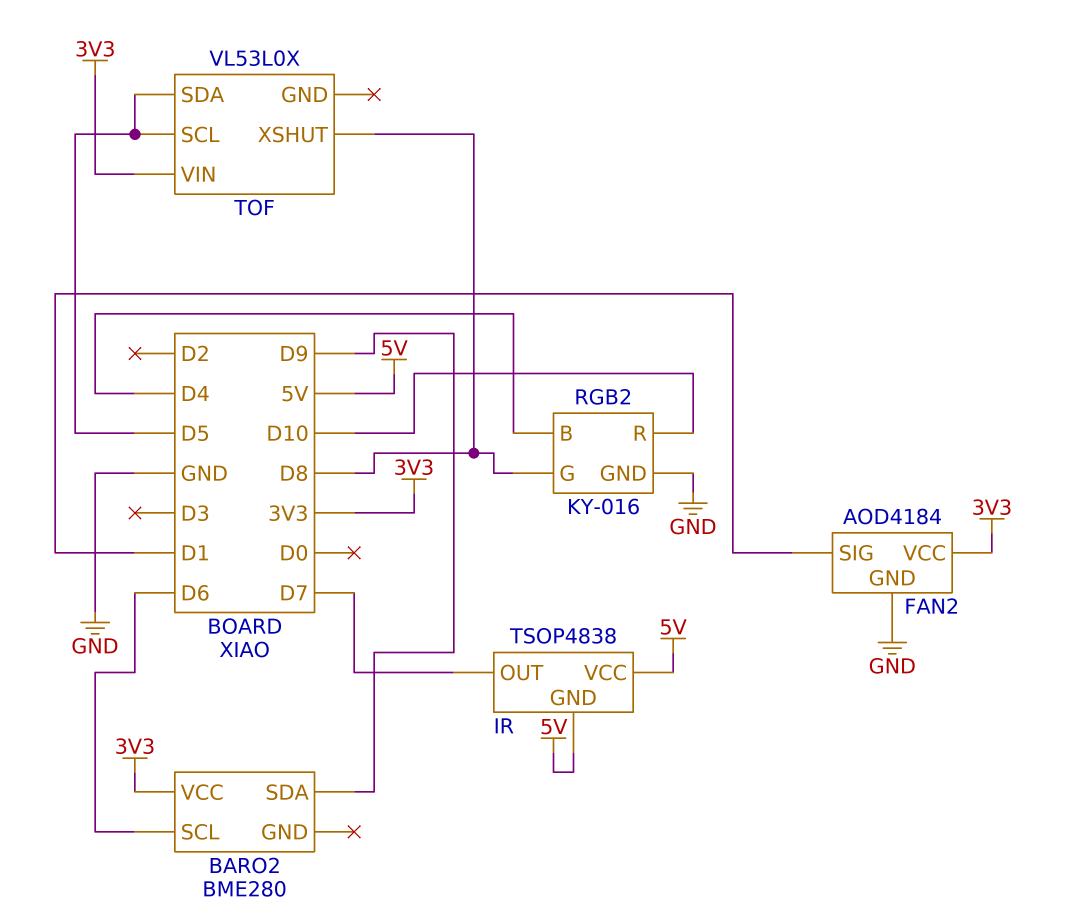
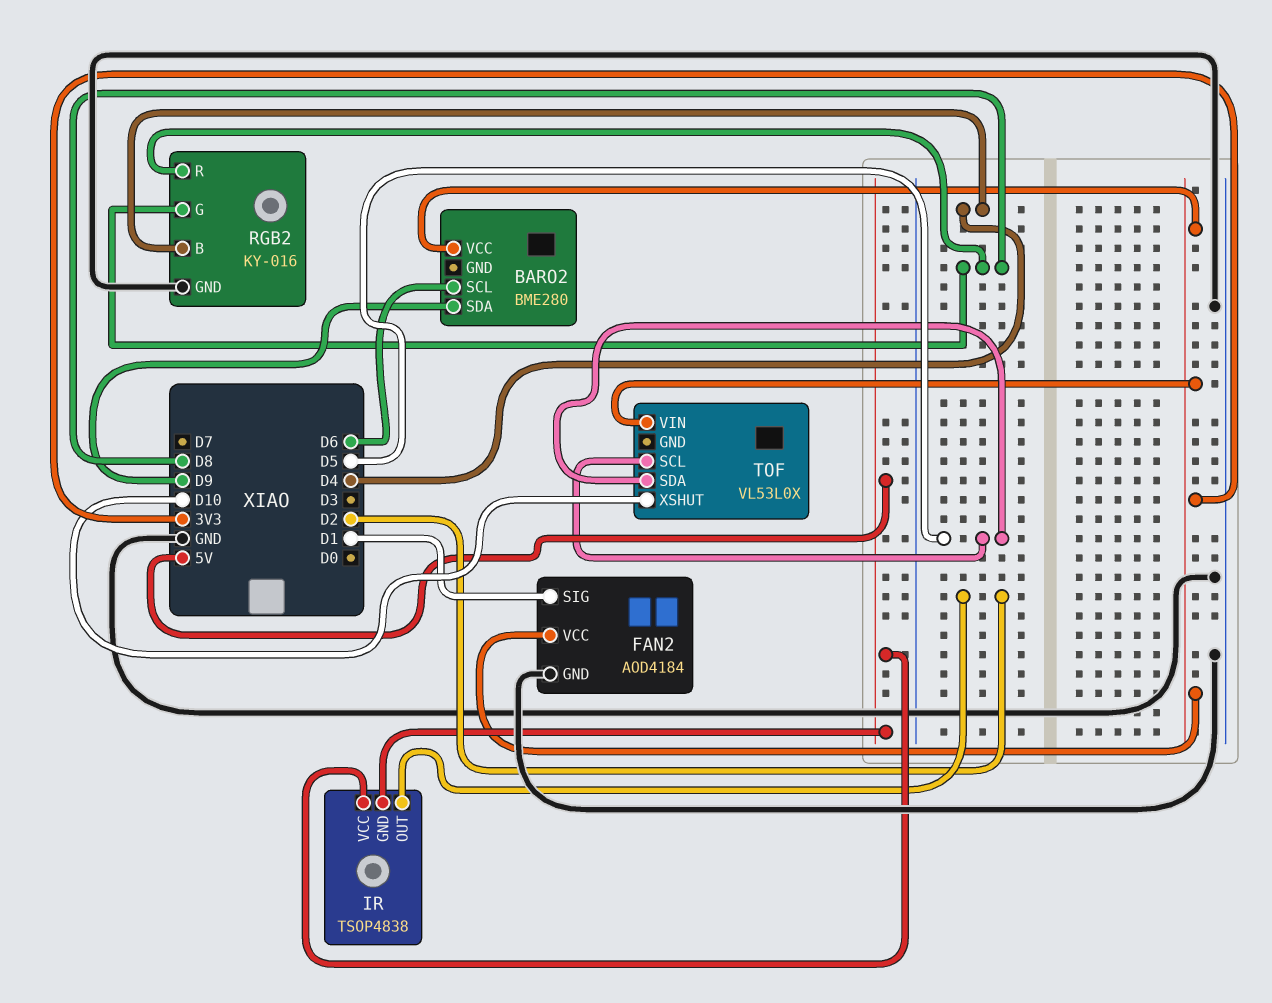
IR pin OUT: D7 -> D2
RGB2 pin R: D10 -> D8
TOF pin XSHUT: D8 -> D10

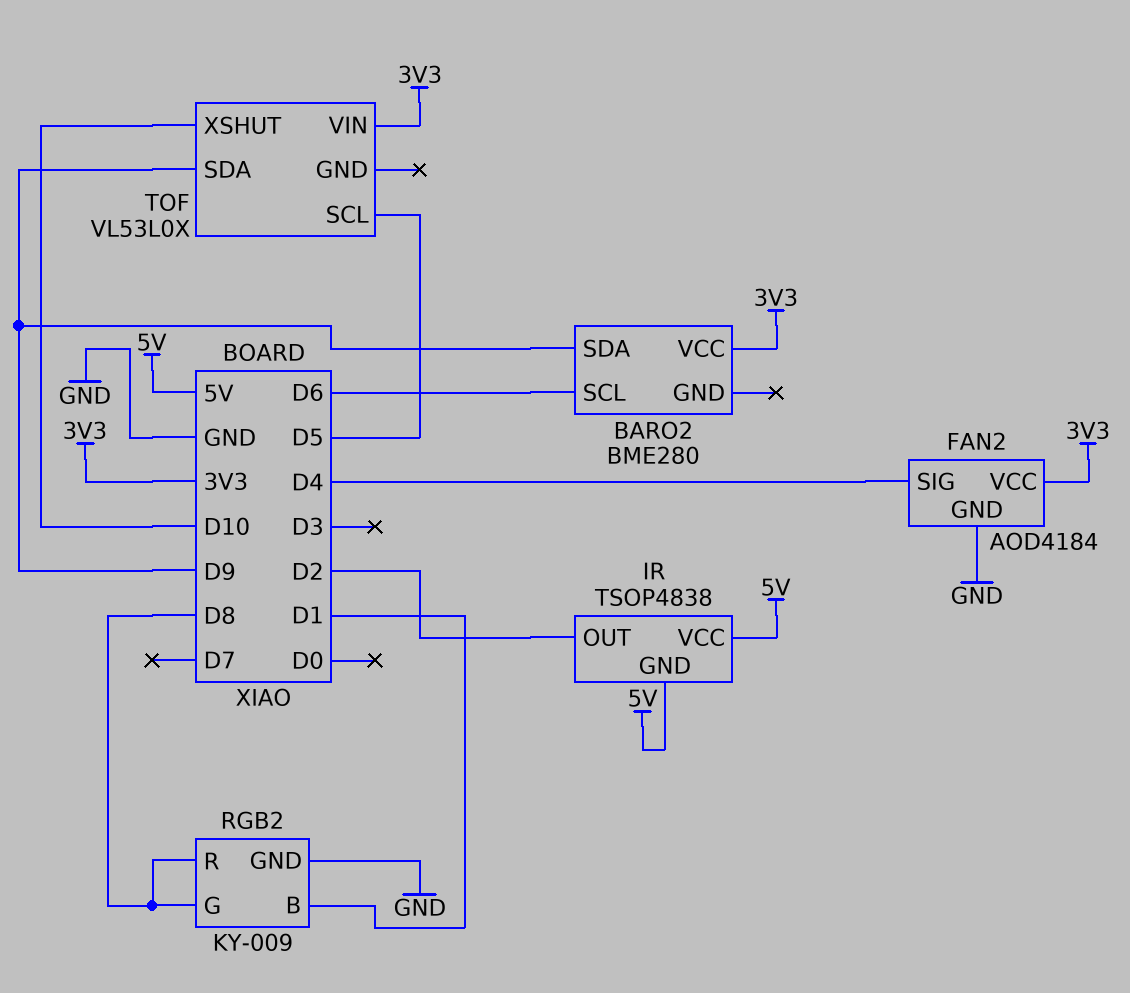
FAN2 pin SIG: D1 -> D4
RGB2: KY-016 -> KY-009
RGB2 pin B: D4 -> D1
TOF pin SDA: D5 -> D9

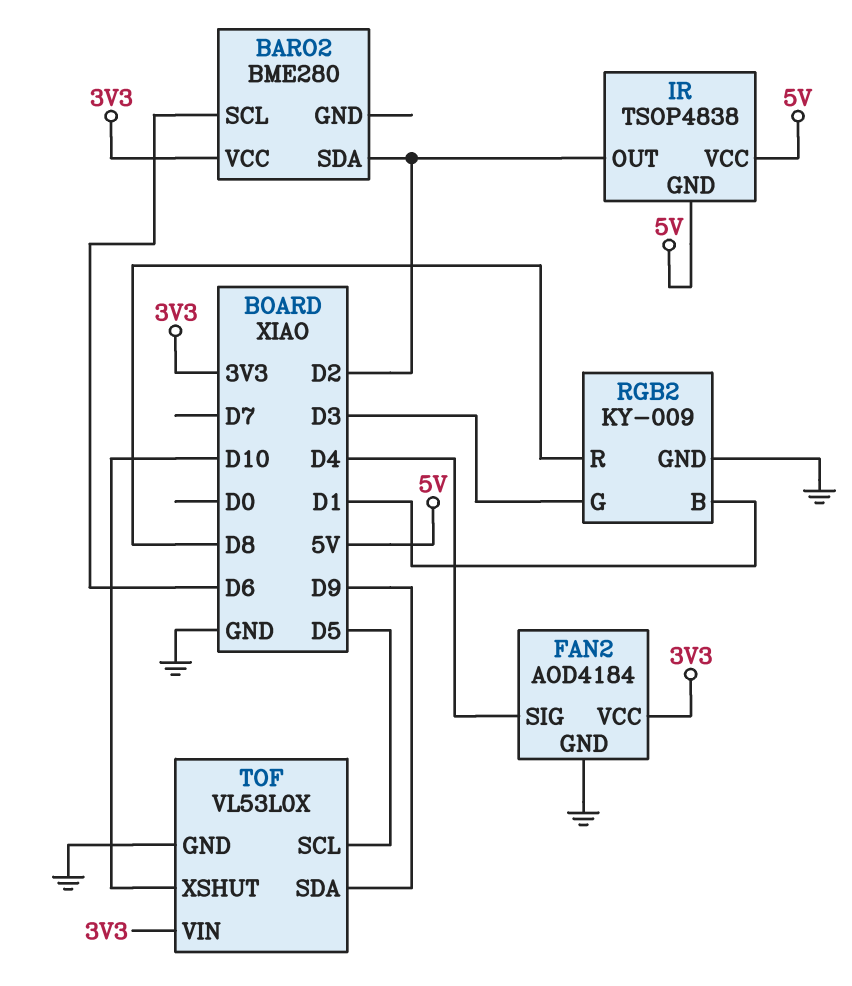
BARO2 pin SDA: D9 -> D2
RGB2 pin G: D8 -> D3
TOF pin GND: none -> GND

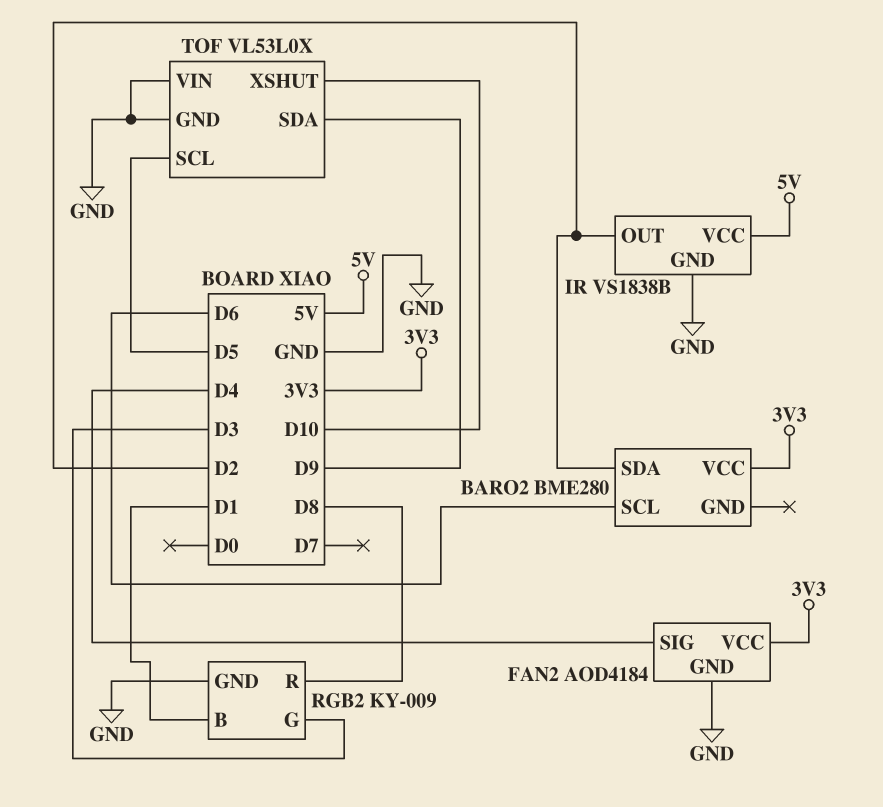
IR: TSOP4838 -> VS1838B
IR pin GND: 5V -> GND
TOF pin VIN: 3V3 -> GND

